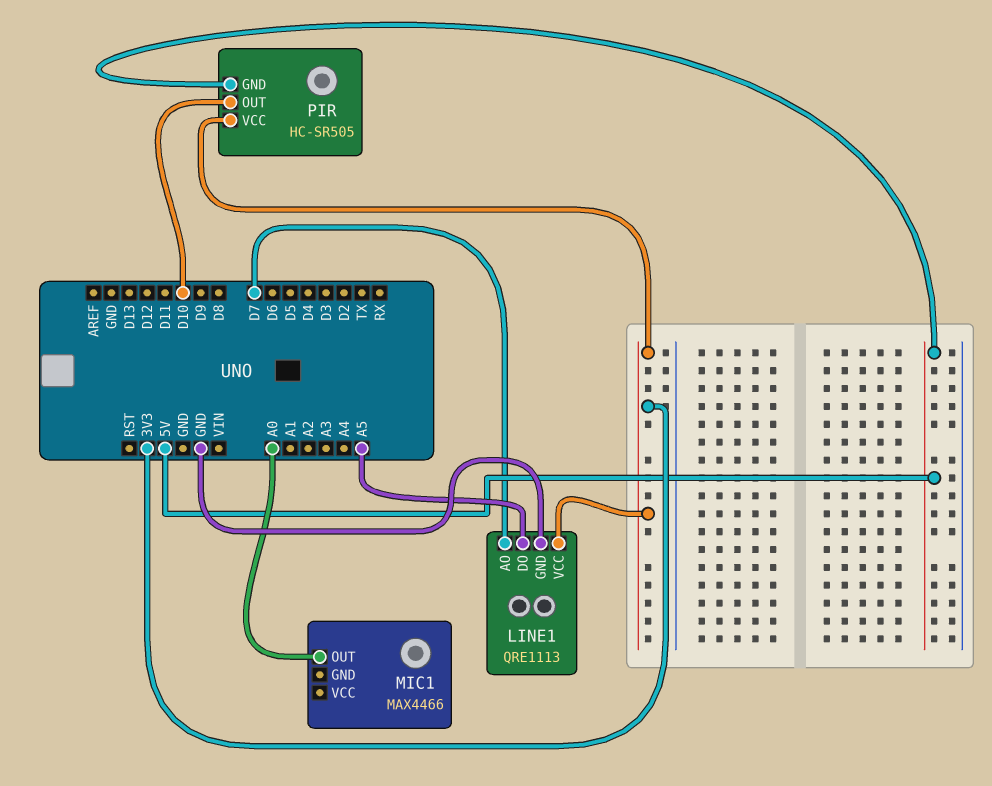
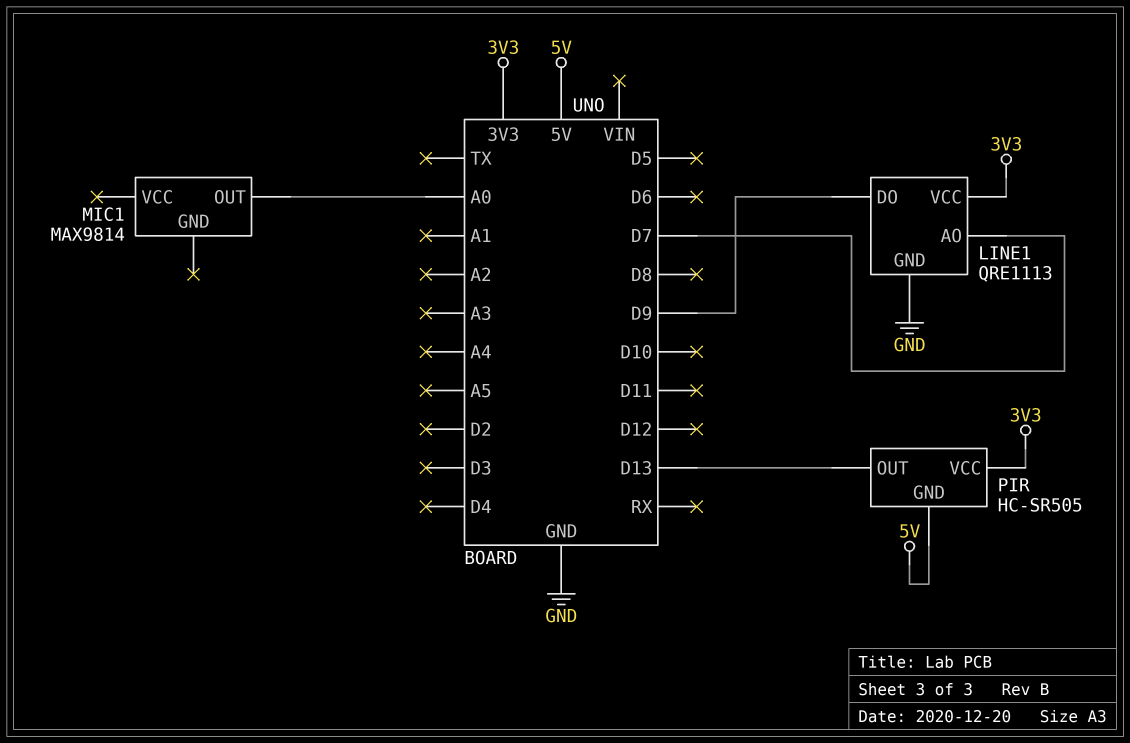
LINE1 pin DO: A5 -> D9
MIC1: MAX4466 -> MAX9814
PIR pin OUT: D10 -> D13

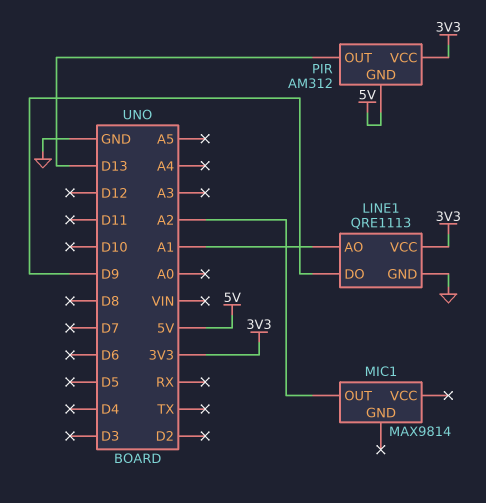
LINE1 pin AO: D7 -> A1
MIC1 pin OUT: A0 -> A2
PIR: HC-SR505 -> AM312

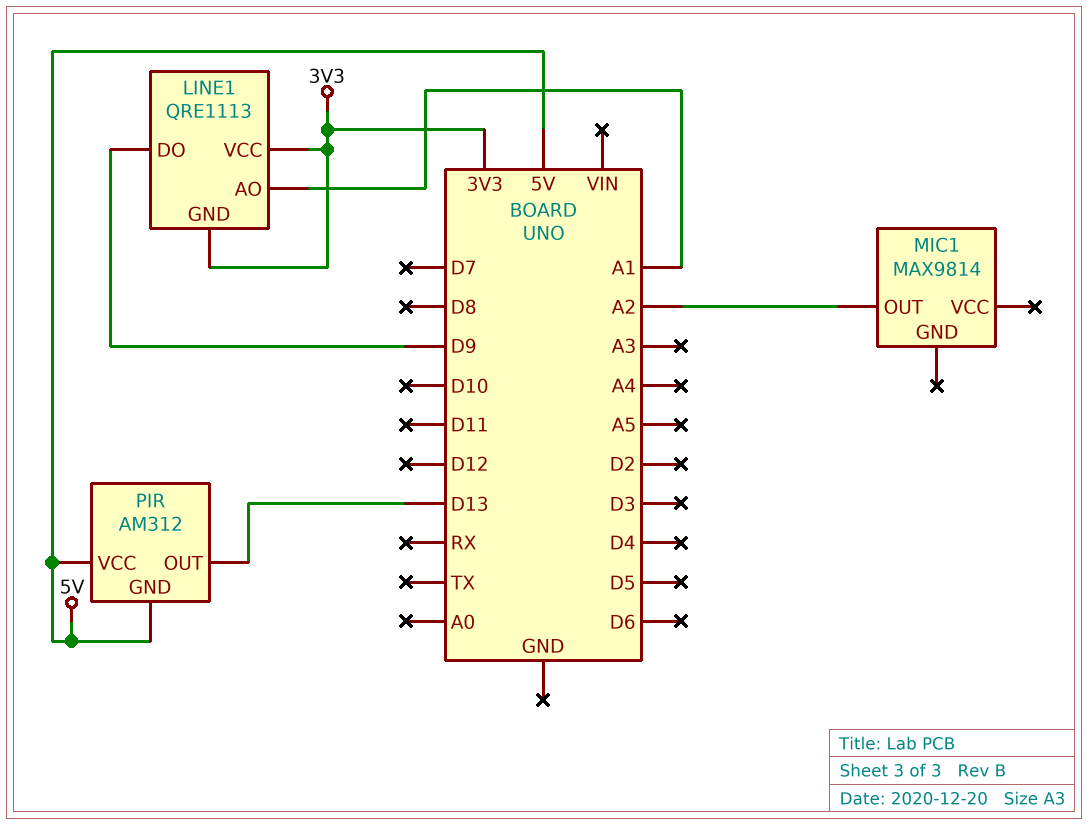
LINE1 pin GND: GND -> 3V3
PIR pin VCC: 3V3 -> 5V

